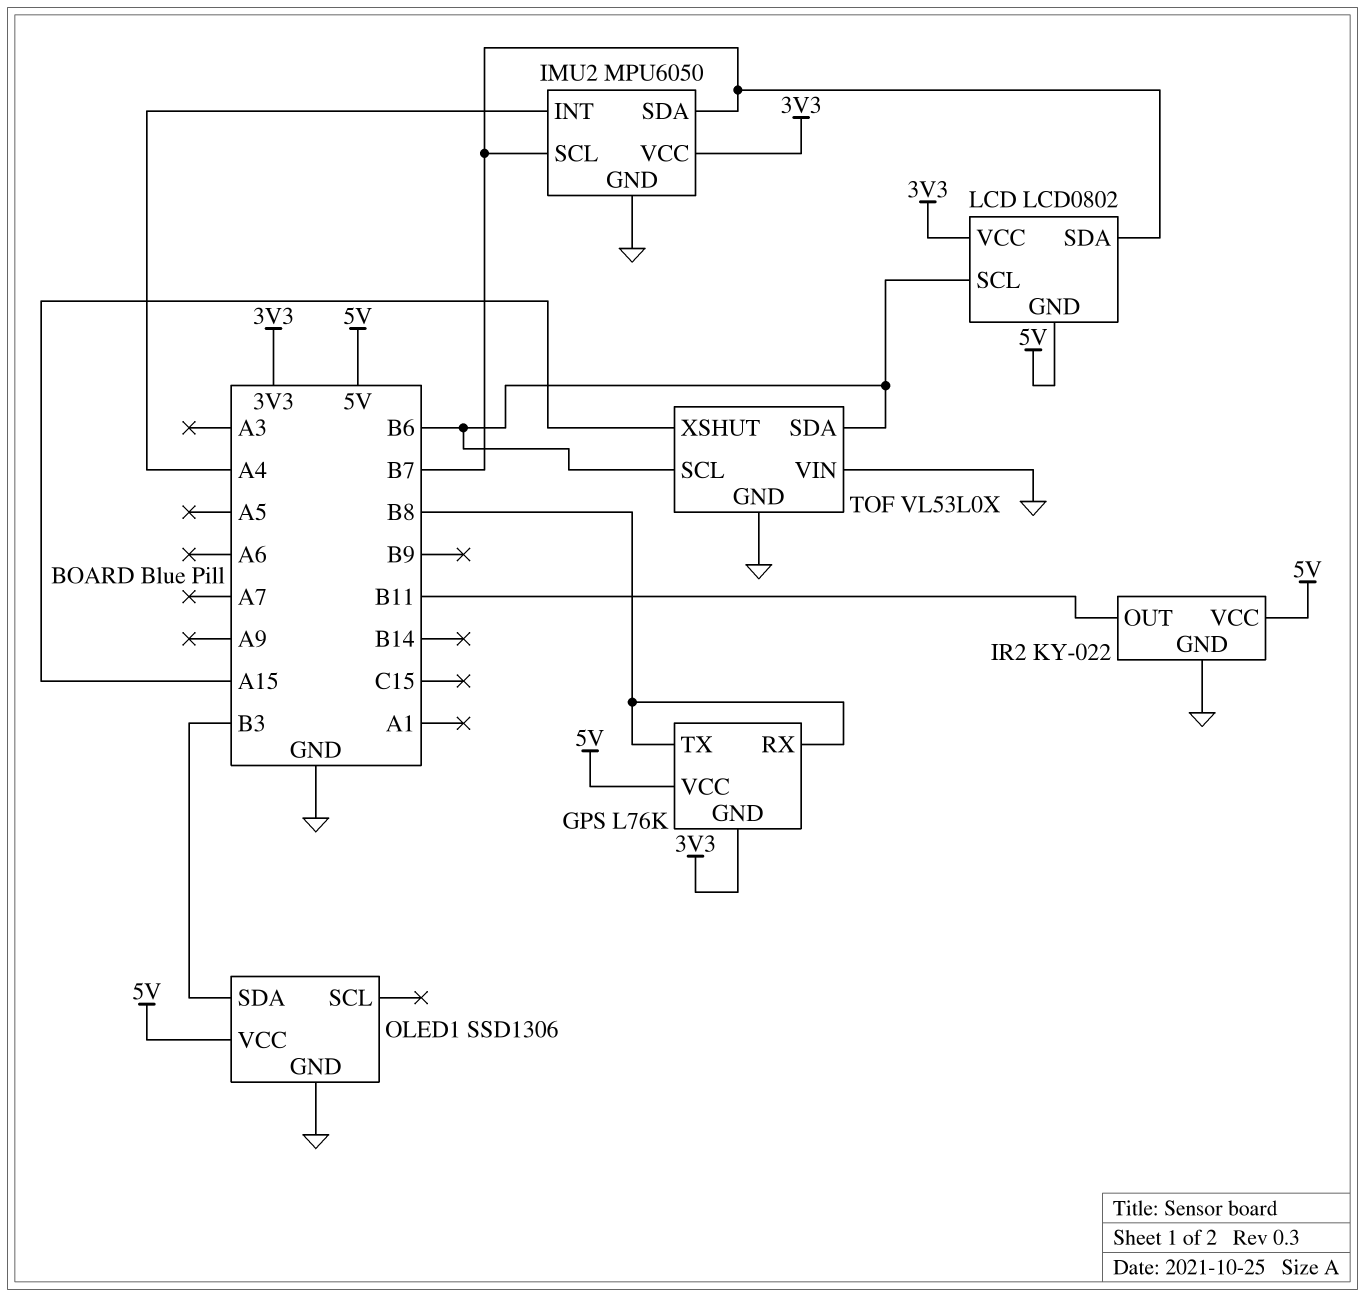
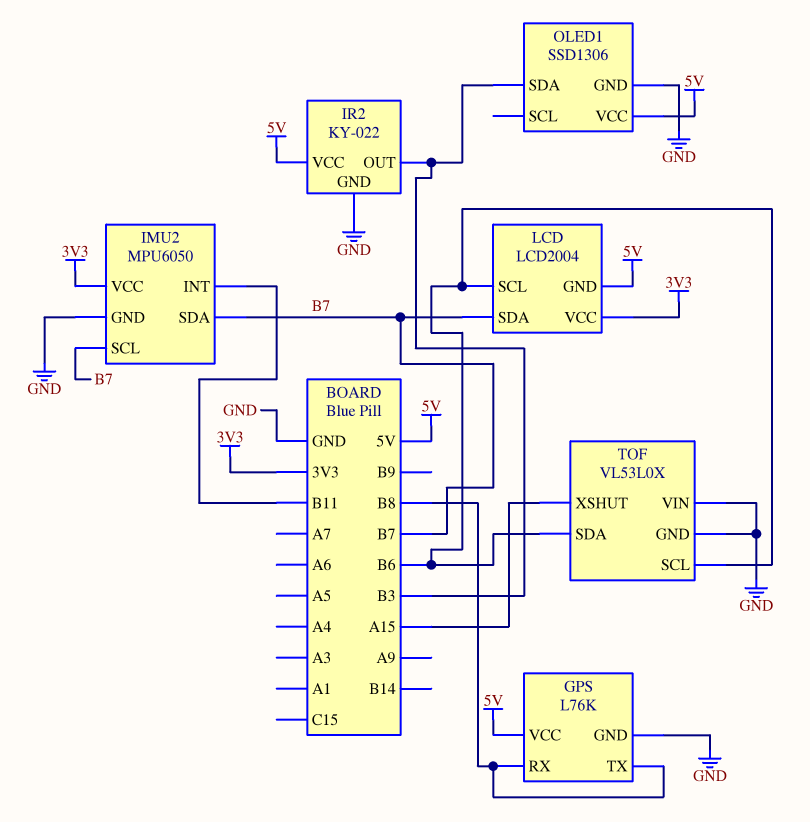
GPS pin GND: 3V3 -> GND
IMU2 pin INT: A4 -> B11
IR2 pin OUT: B11 -> B3
LCD: LCD0802 -> LCD2004

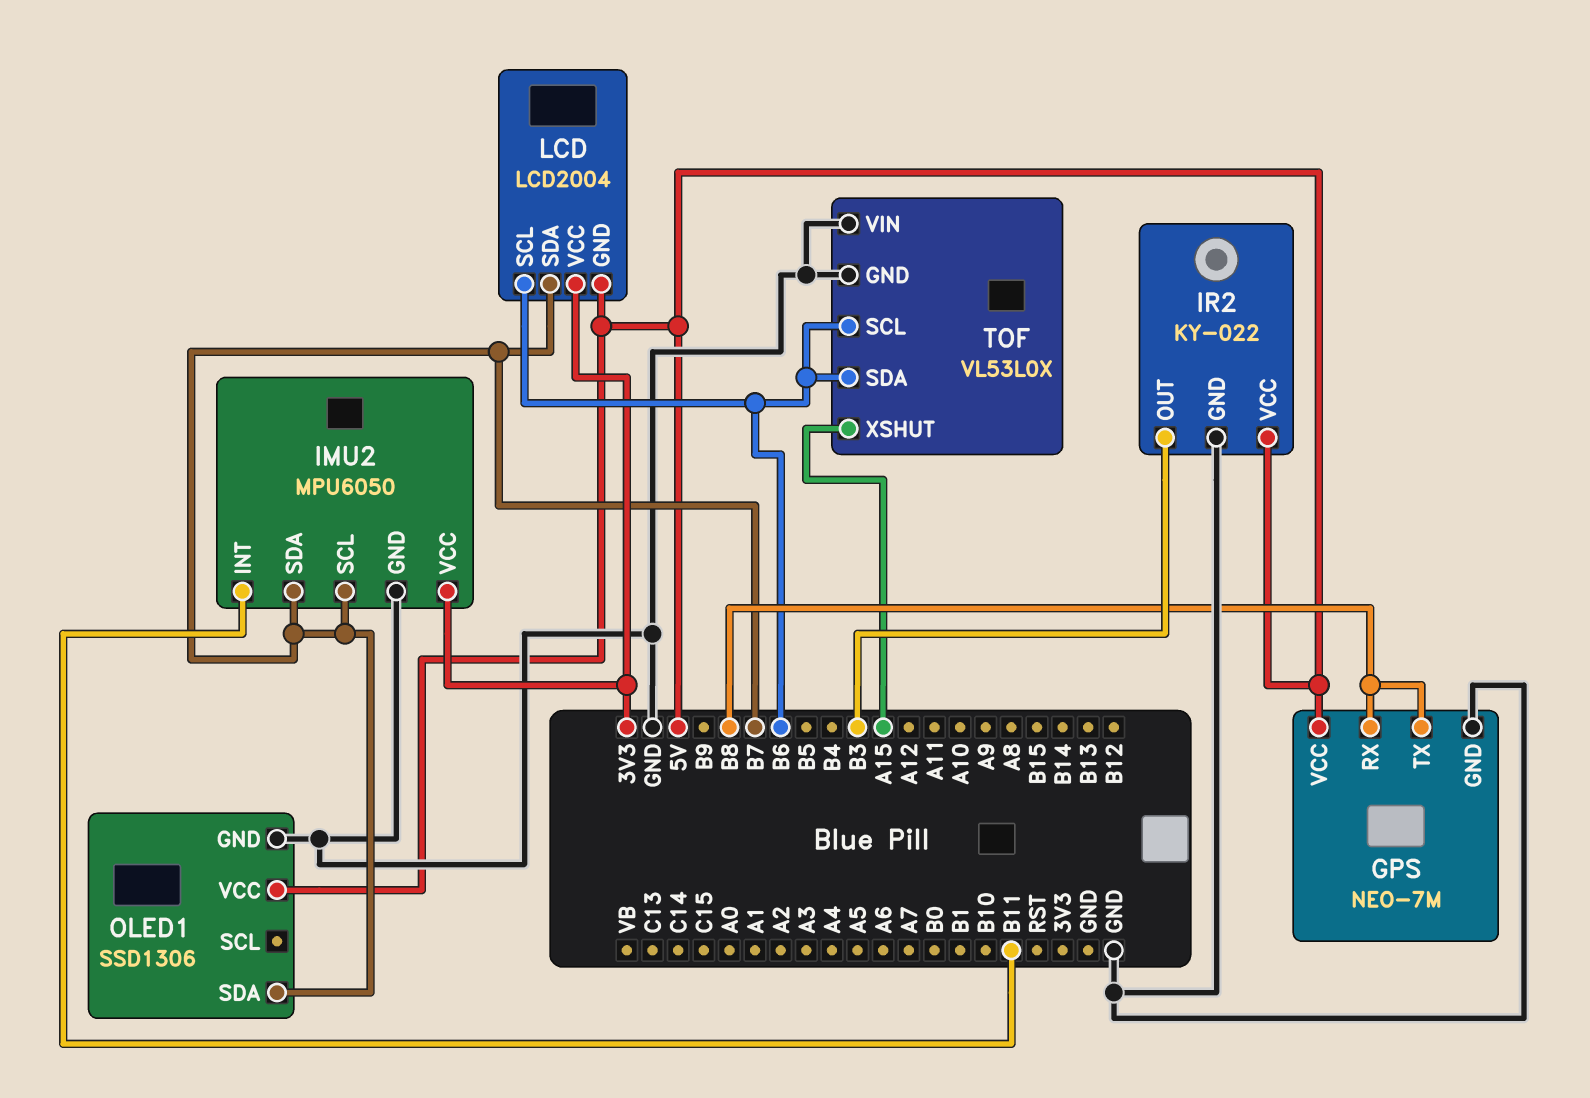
GPS: L76K -> NEO-7M
OLED1 pin SDA: B3 -> B7

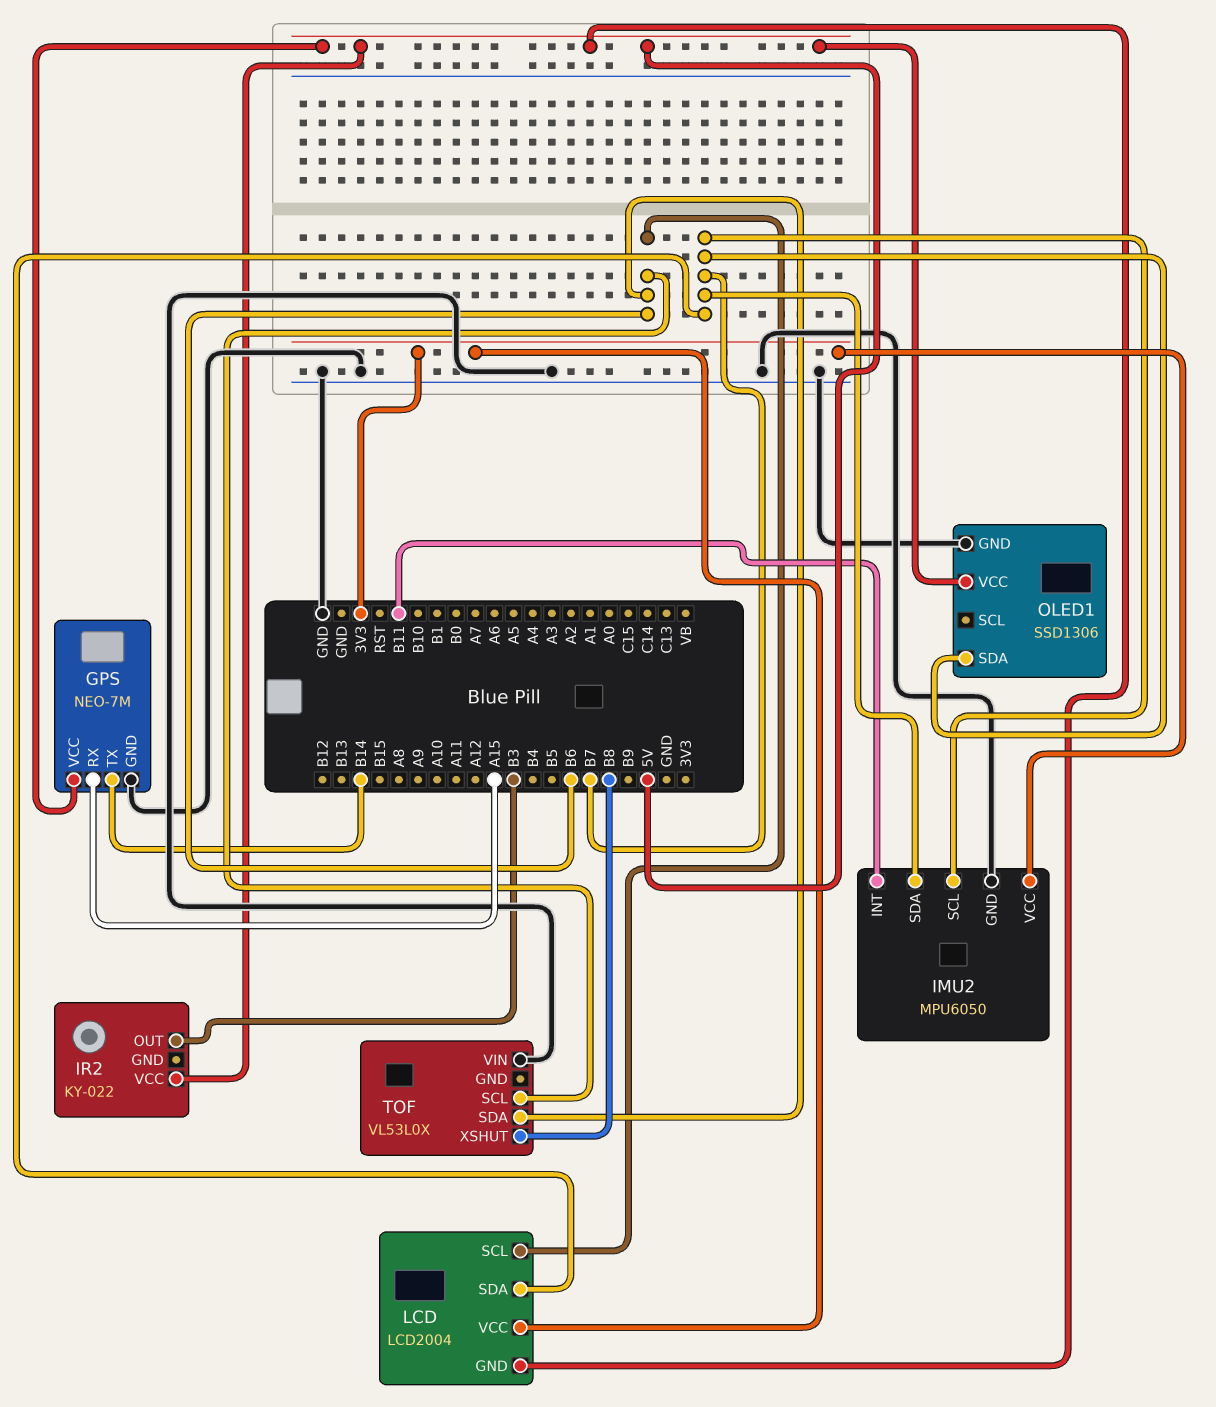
GPS pin RX: B8 -> A15
GPS pin TX: B8 -> B14
IR2 pin GND: GND -> none
TOF pin GND: GND -> none
TOF pin XSHUT: A15 -> B8

